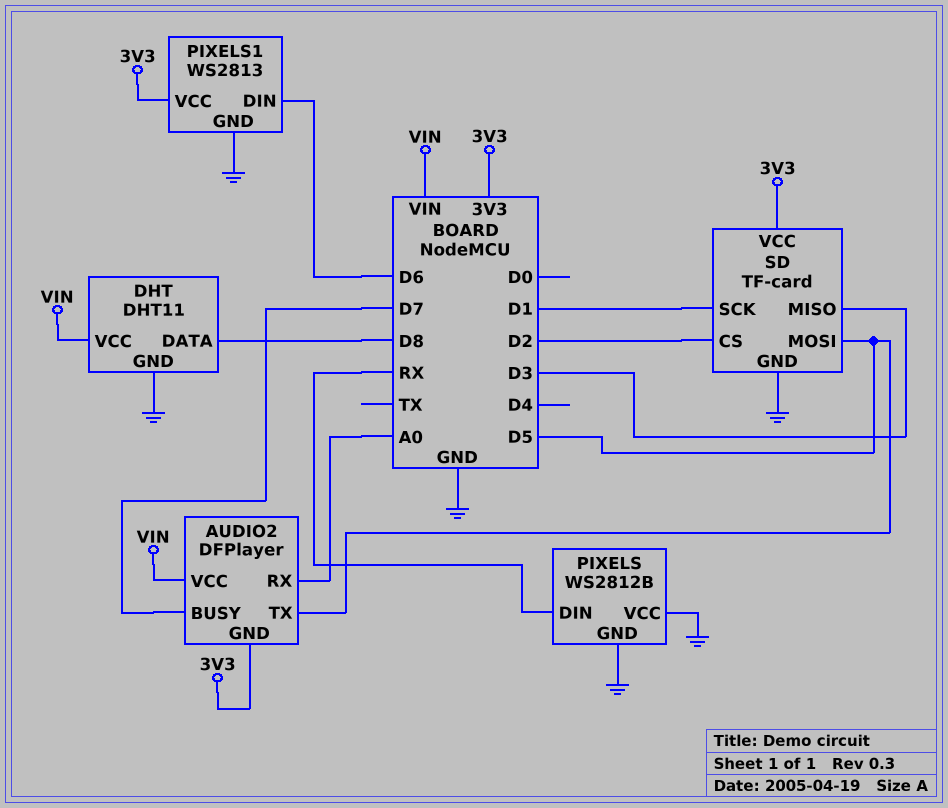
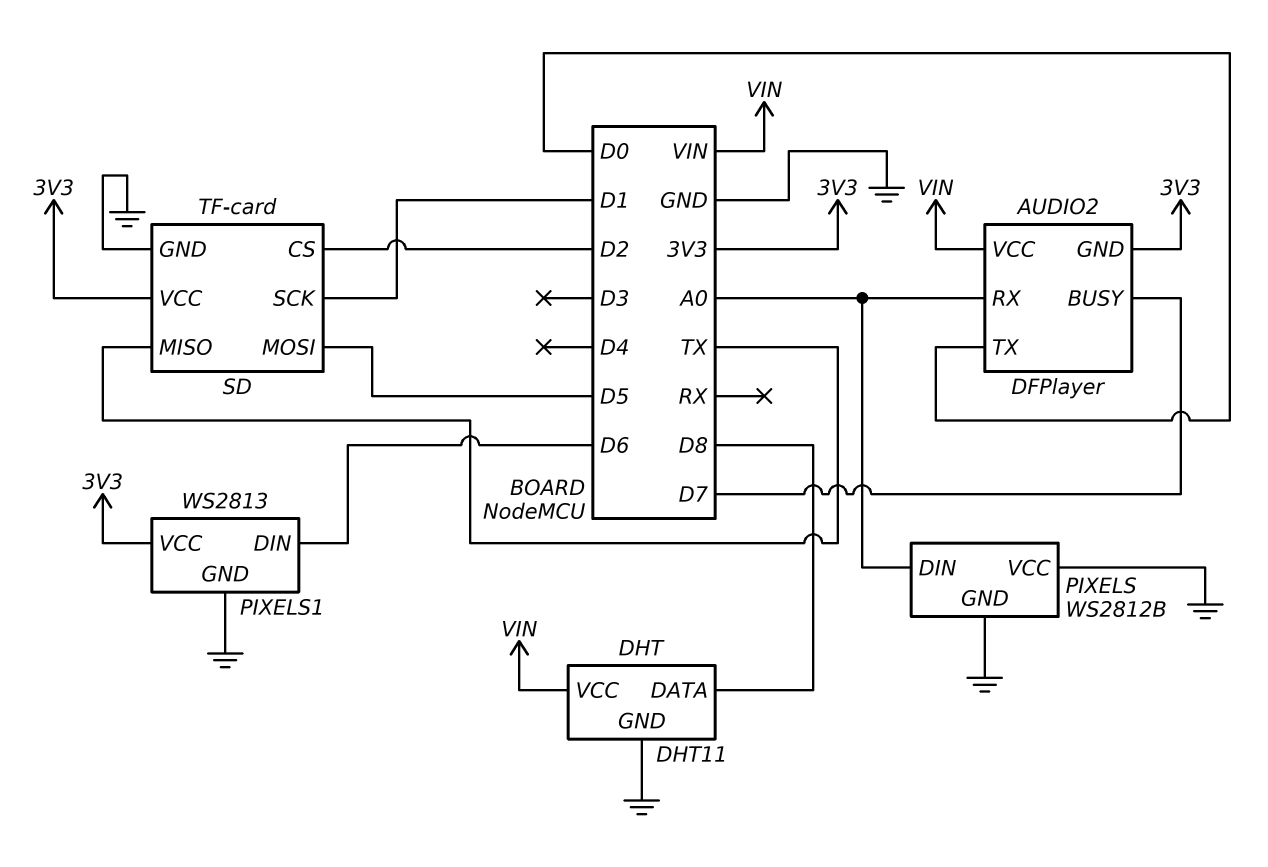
AUDIO2 pin TX: D5 -> D0
PIXELS pin DIN: RX -> A0
SD pin MISO: D3 -> TX

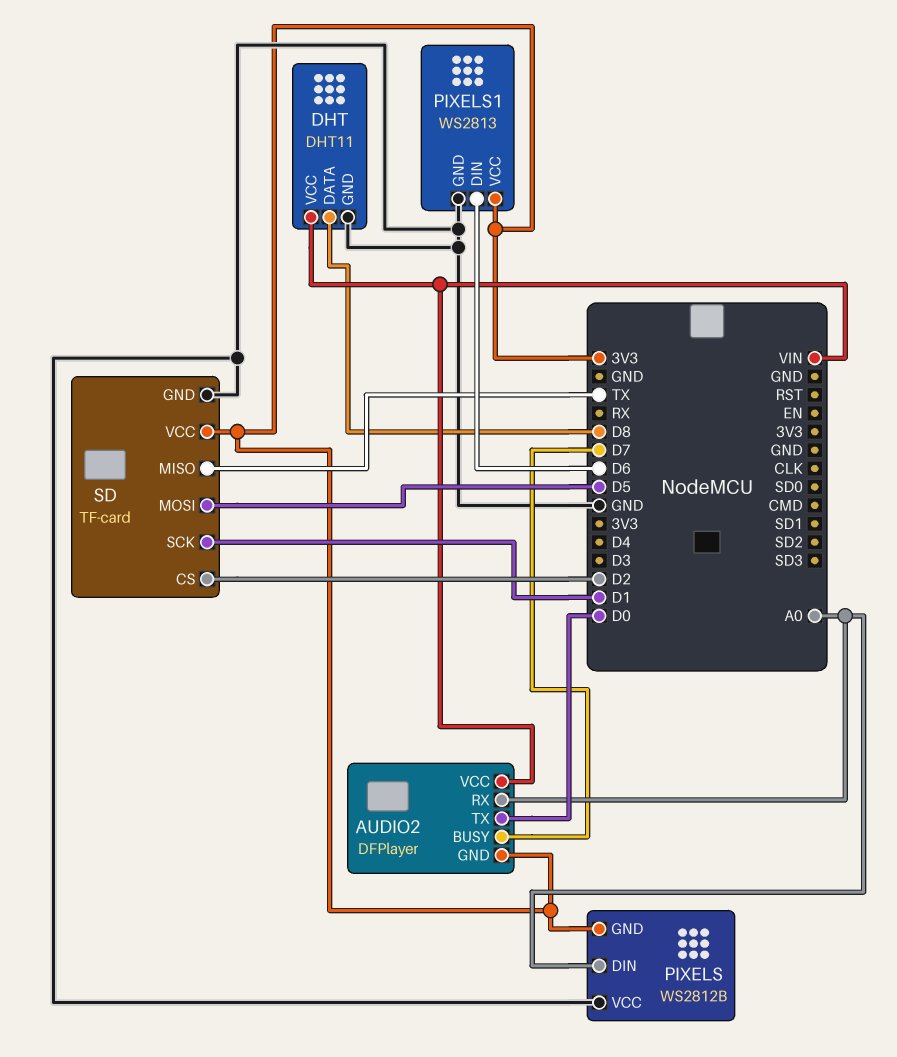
PIXELS pin GND: GND -> 3V3

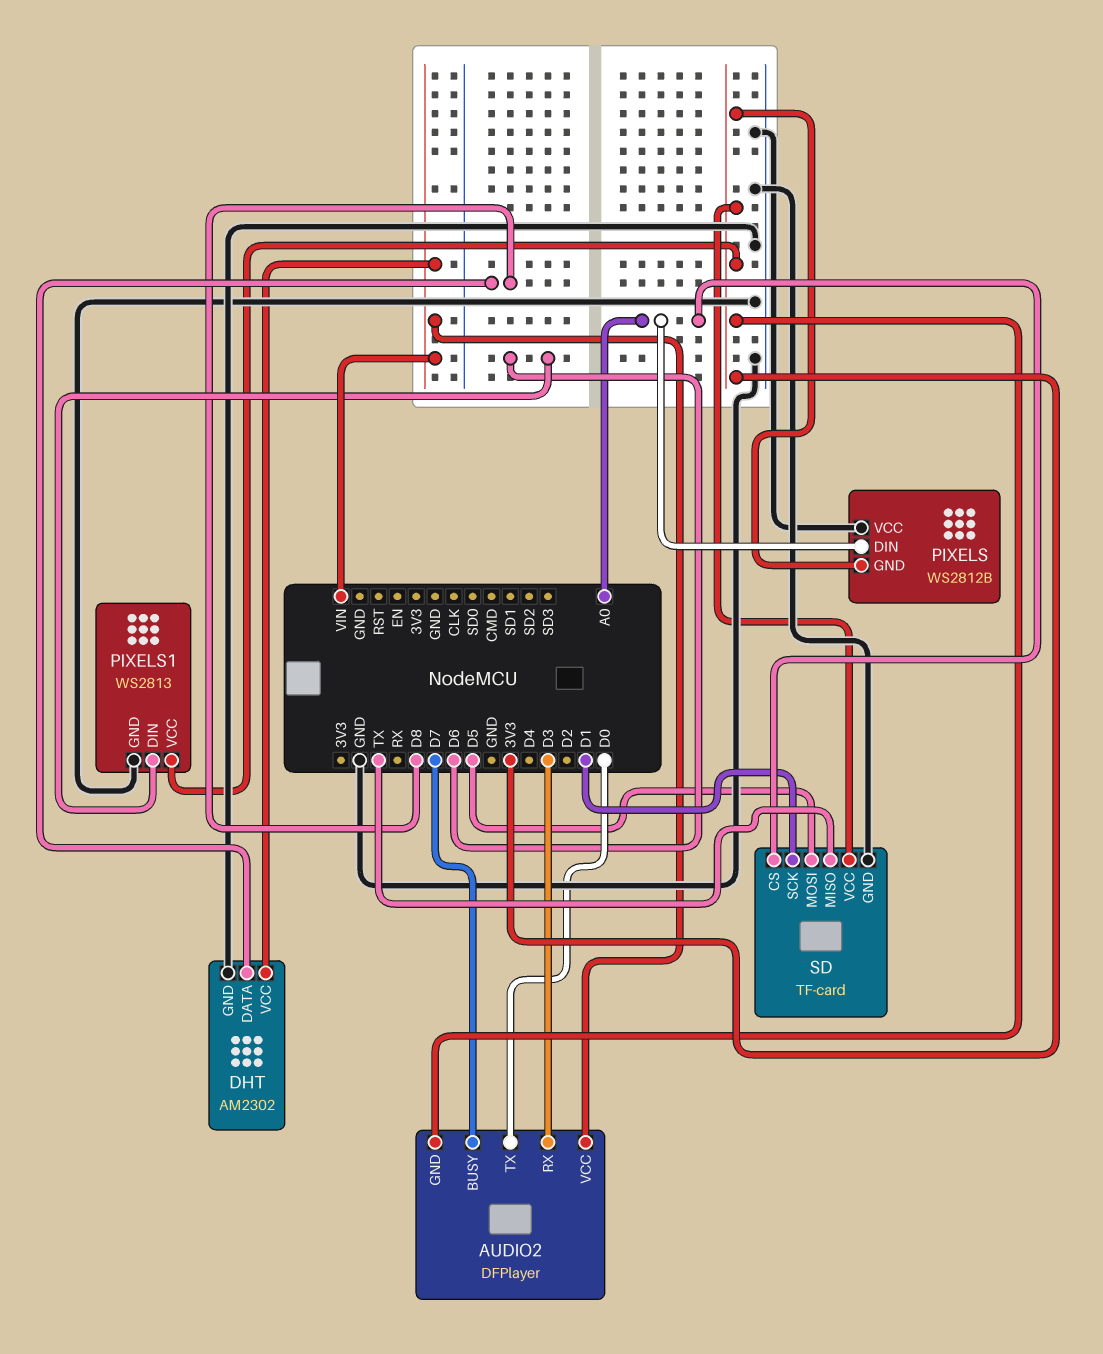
AUDIO2 pin RX: A0 -> D3
DHT: DHT11 -> AM2302
SD pin CS: D2 -> A0

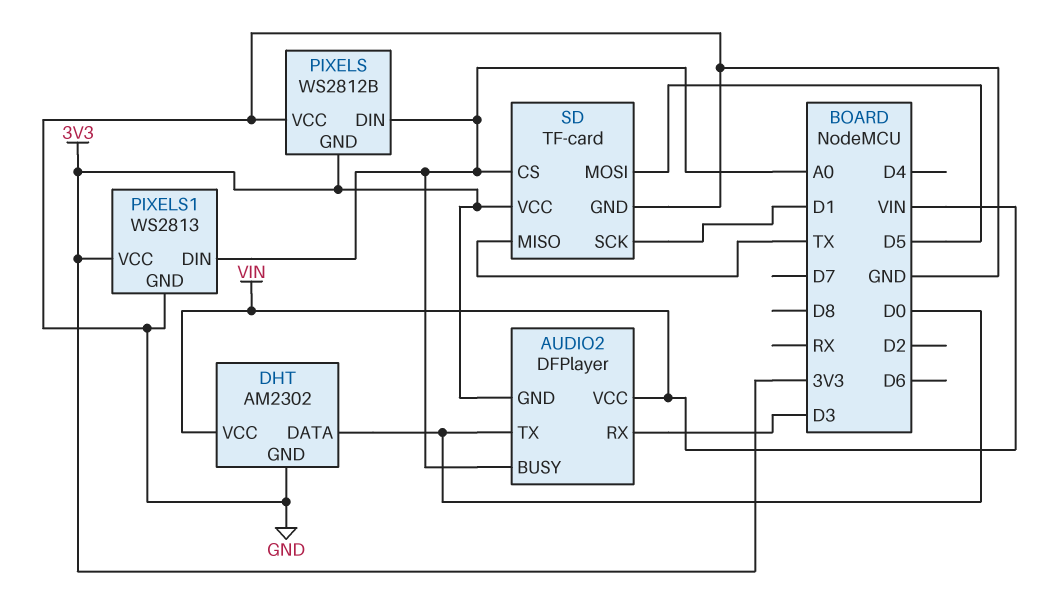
AUDIO2 pin BUSY: D7 -> A0
DHT pin DATA: D8 -> D0
PIXELS1 pin DIN: D6 -> A0

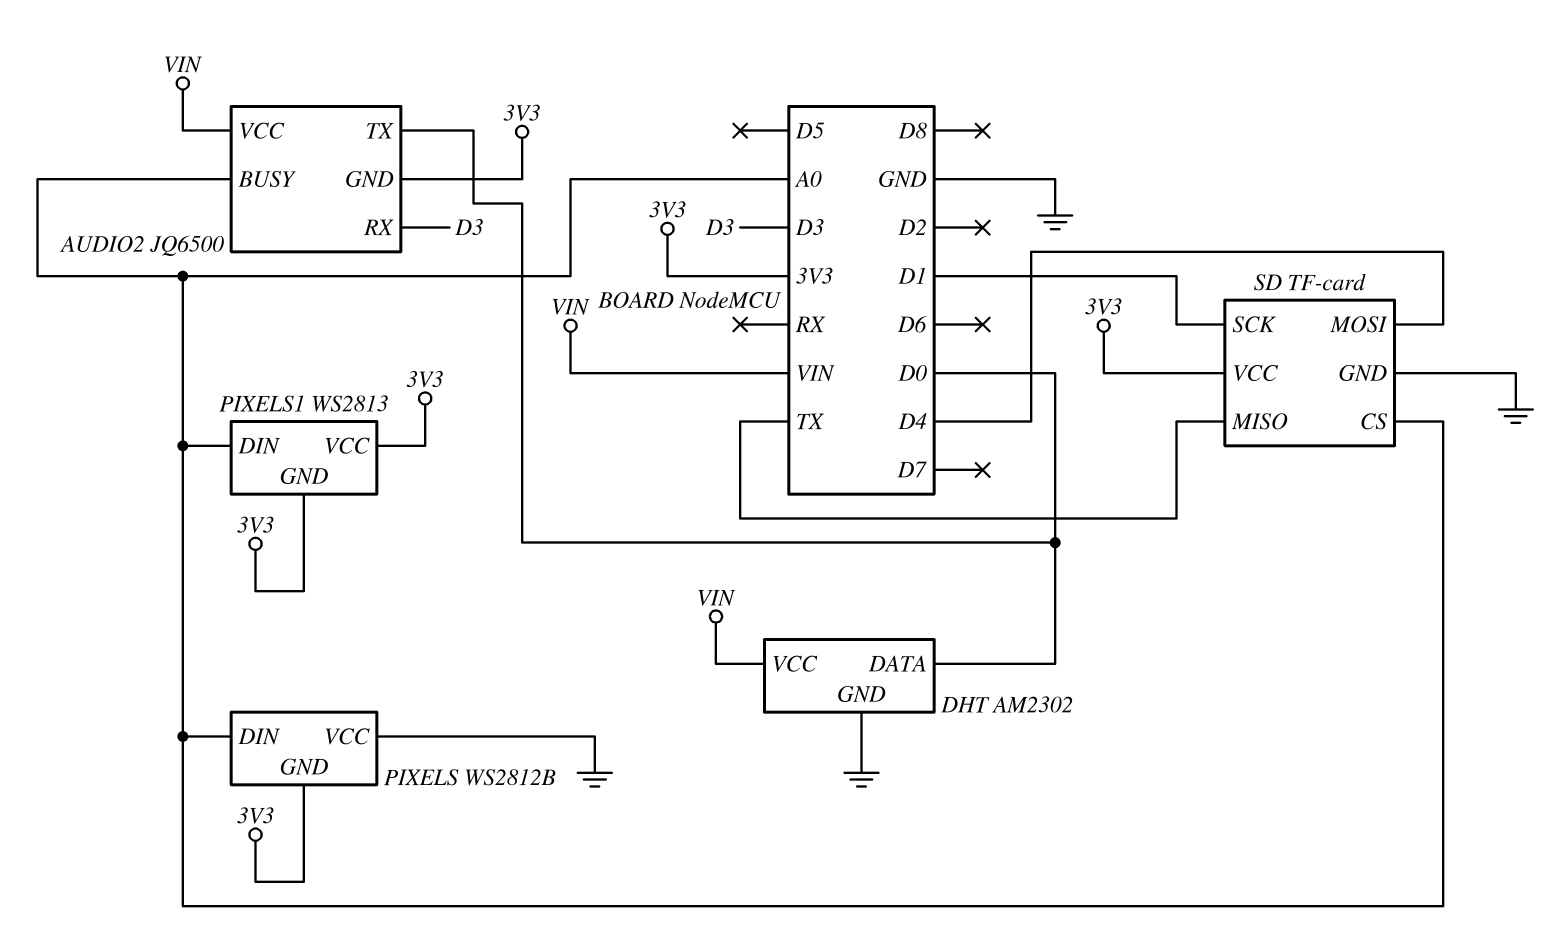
AUDIO2: DFPlayer -> JQ6500
PIXELS1 pin GND: GND -> 3V3
SD pin MOSI: D5 -> D4

